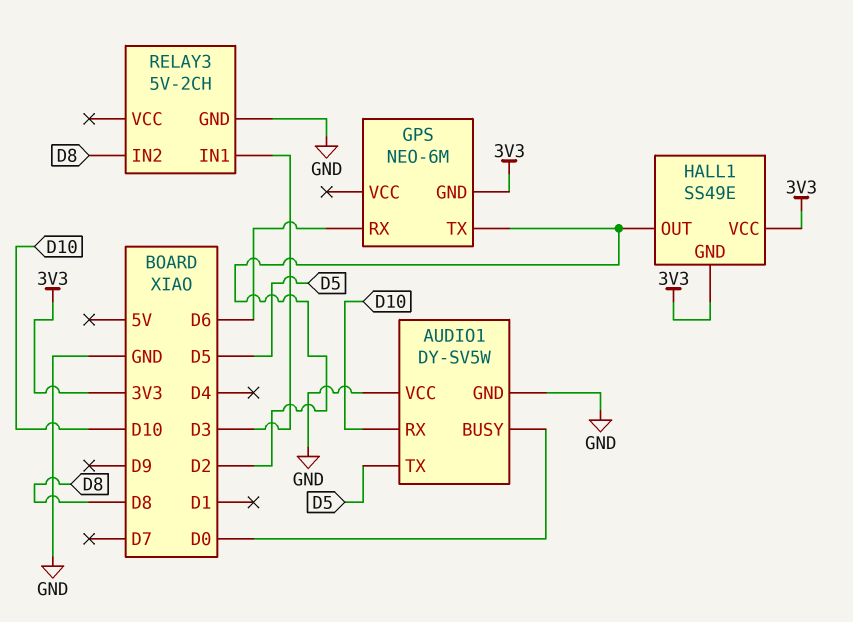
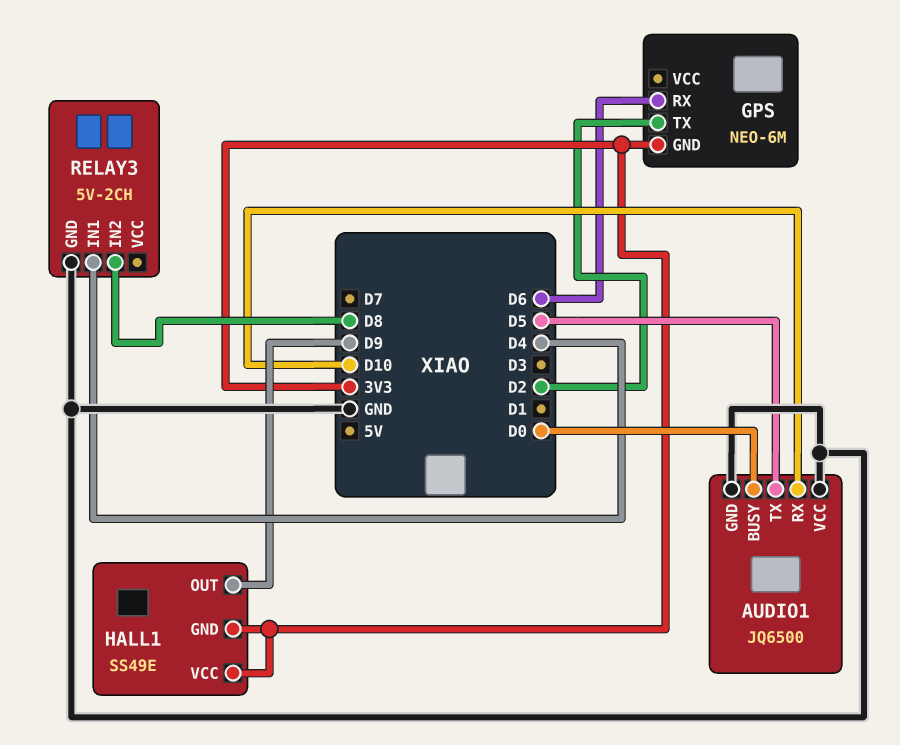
AUDIO1: DY-SV5W -> JQ6500
HALL1 pin OUT: D2 -> D9
RELAY3 pin IN1: D3 -> D4

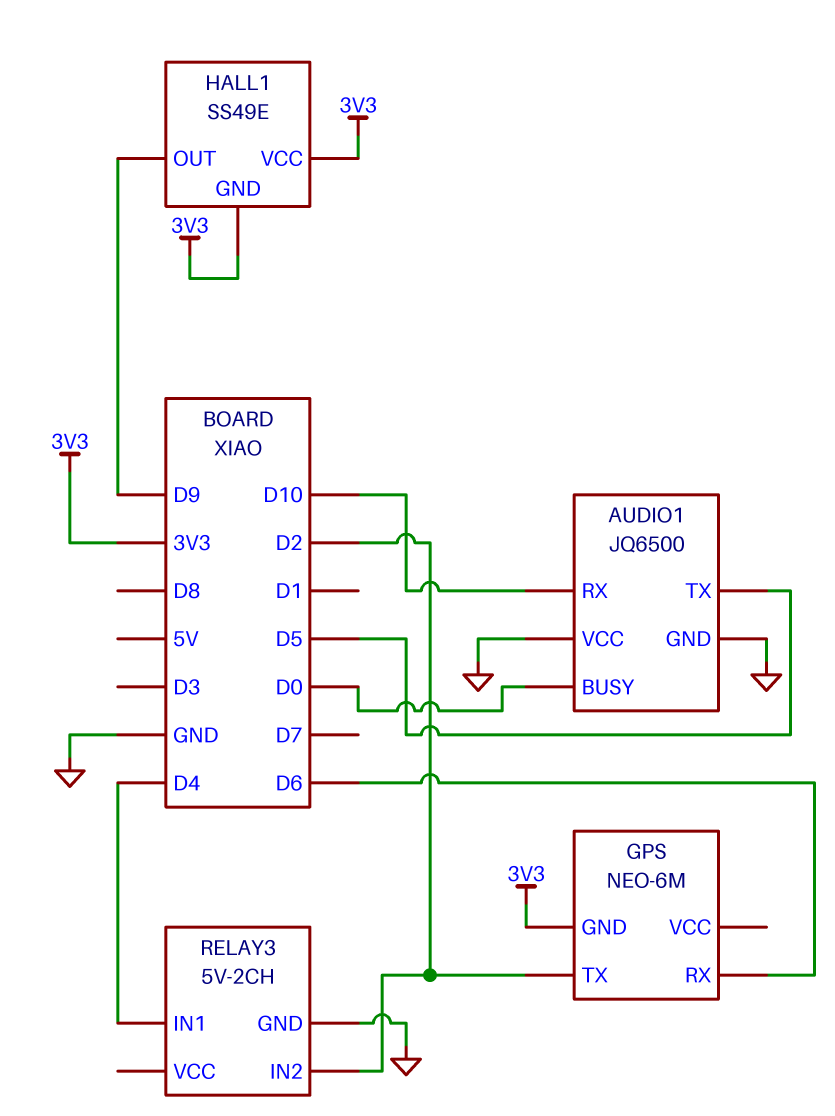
RELAY3 pin IN2: D8 -> D2

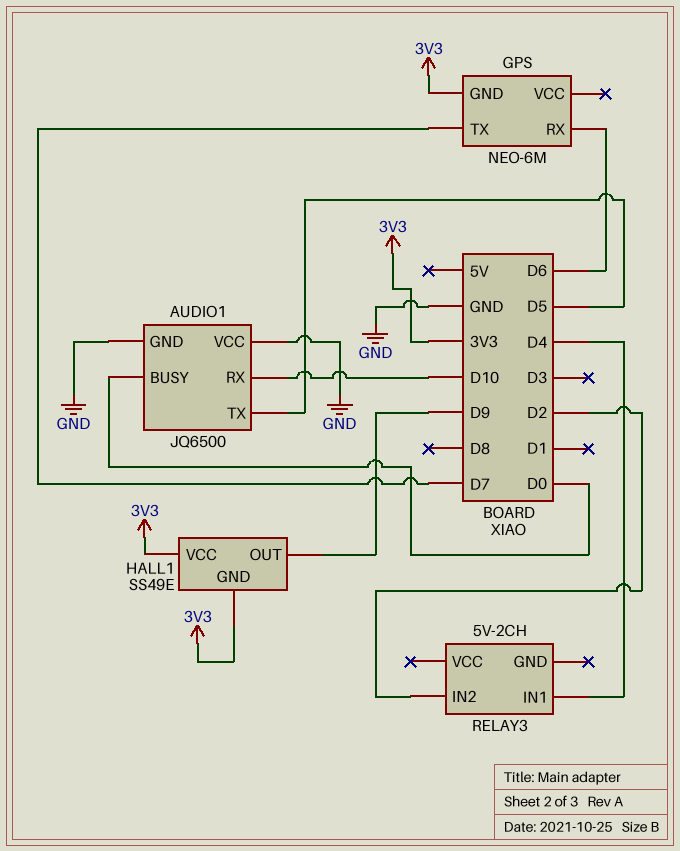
GPS pin TX: D2 -> D7
RELAY3 pin GND: GND -> none

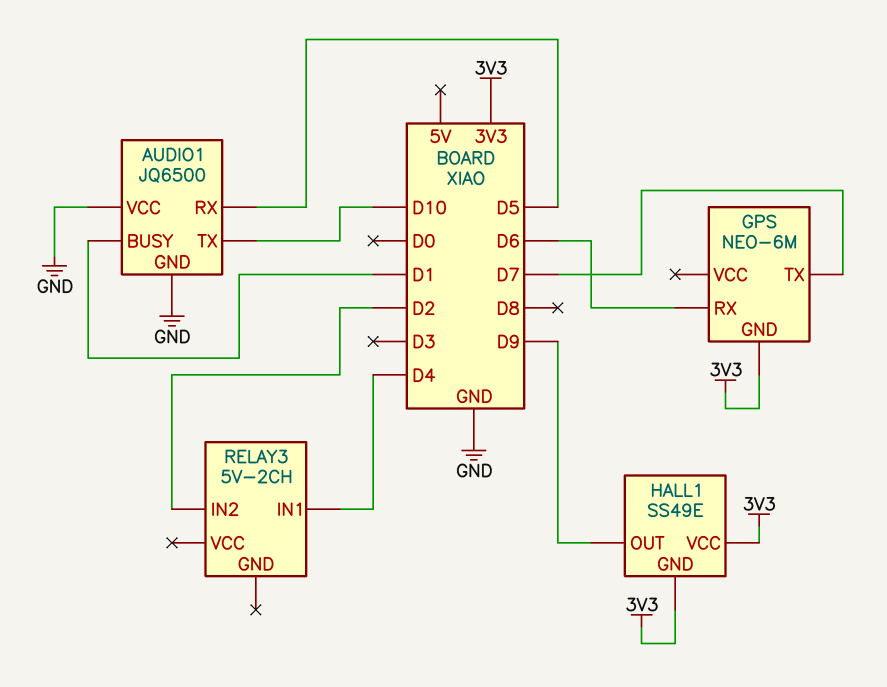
AUDIO1 pin BUSY: D0 -> D1
AUDIO1 pin RX: D10 -> D5
AUDIO1 pin TX: D5 -> D10

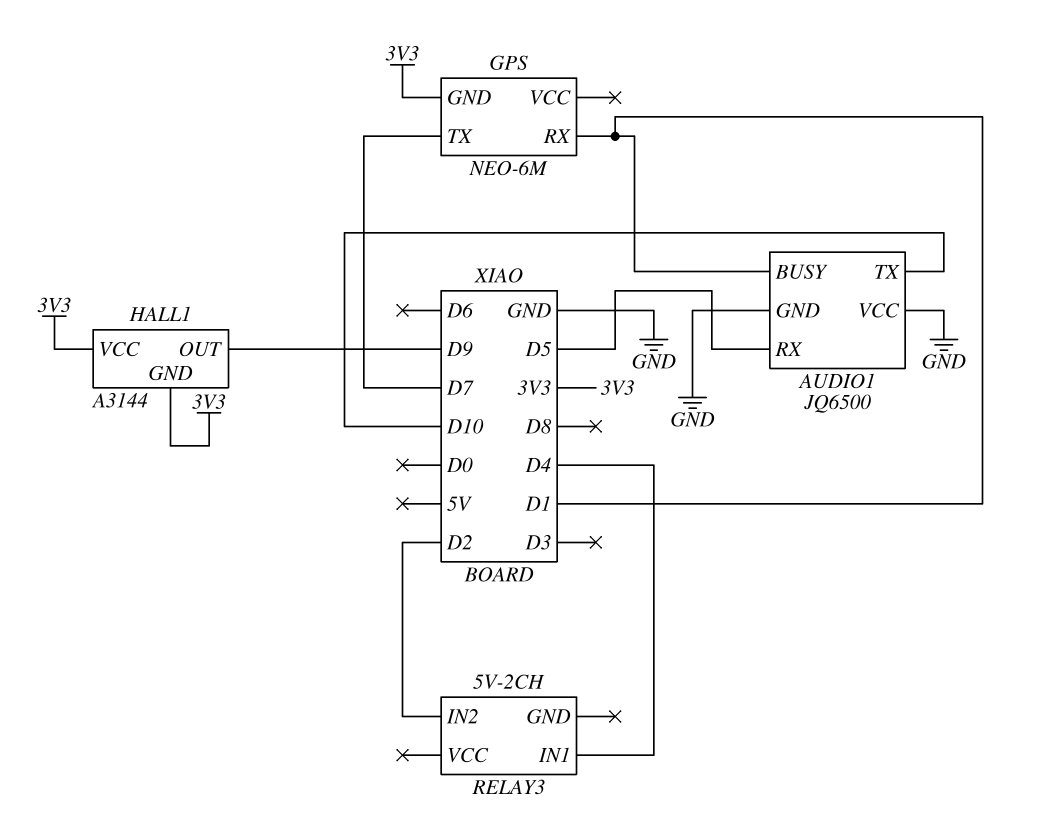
GPS pin RX: D6 -> D1
HALL1: SS49E -> A3144

